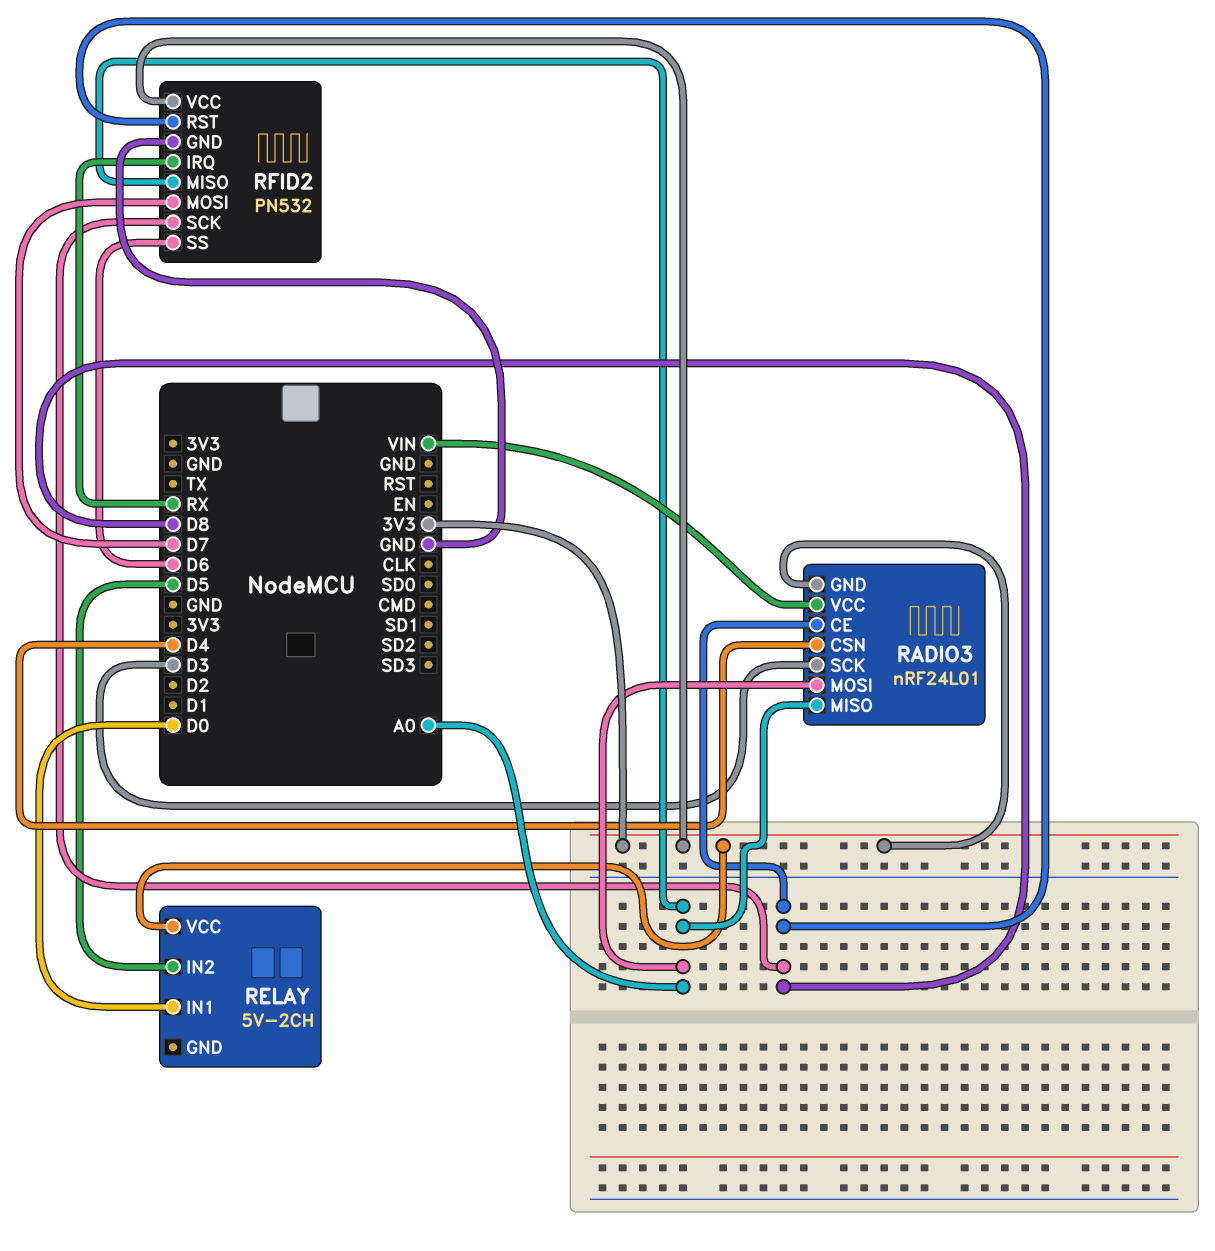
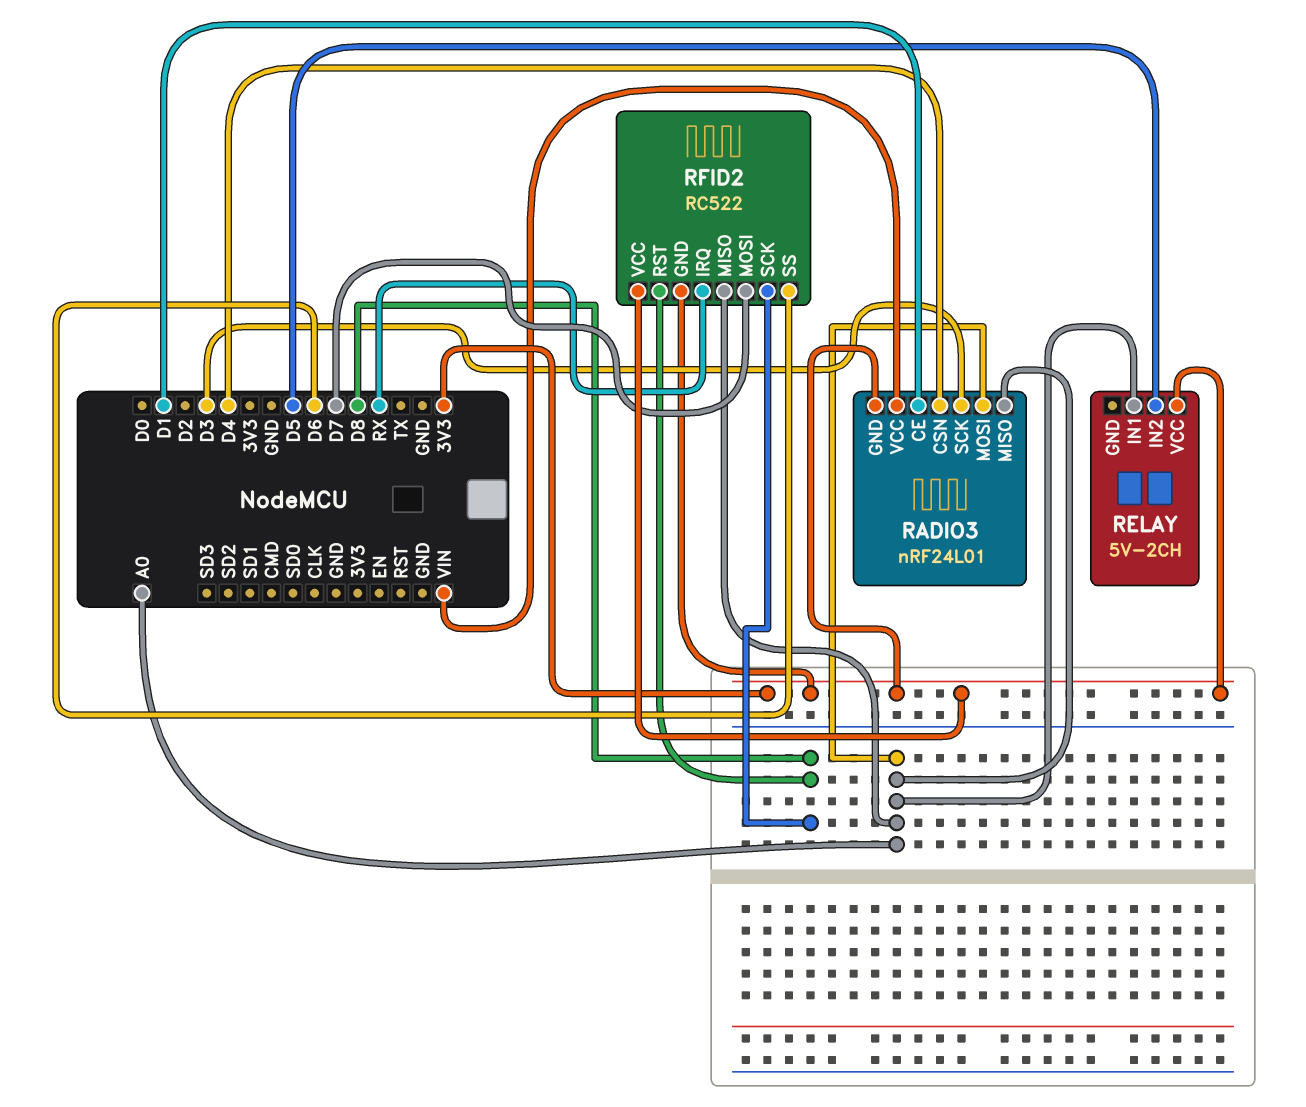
RADIO3 pin CE: D8 -> D1
RELAY pin IN1: D0 -> A0
RFID2: PN532 -> RC522
RFID2 pin GND: GND -> 3V3

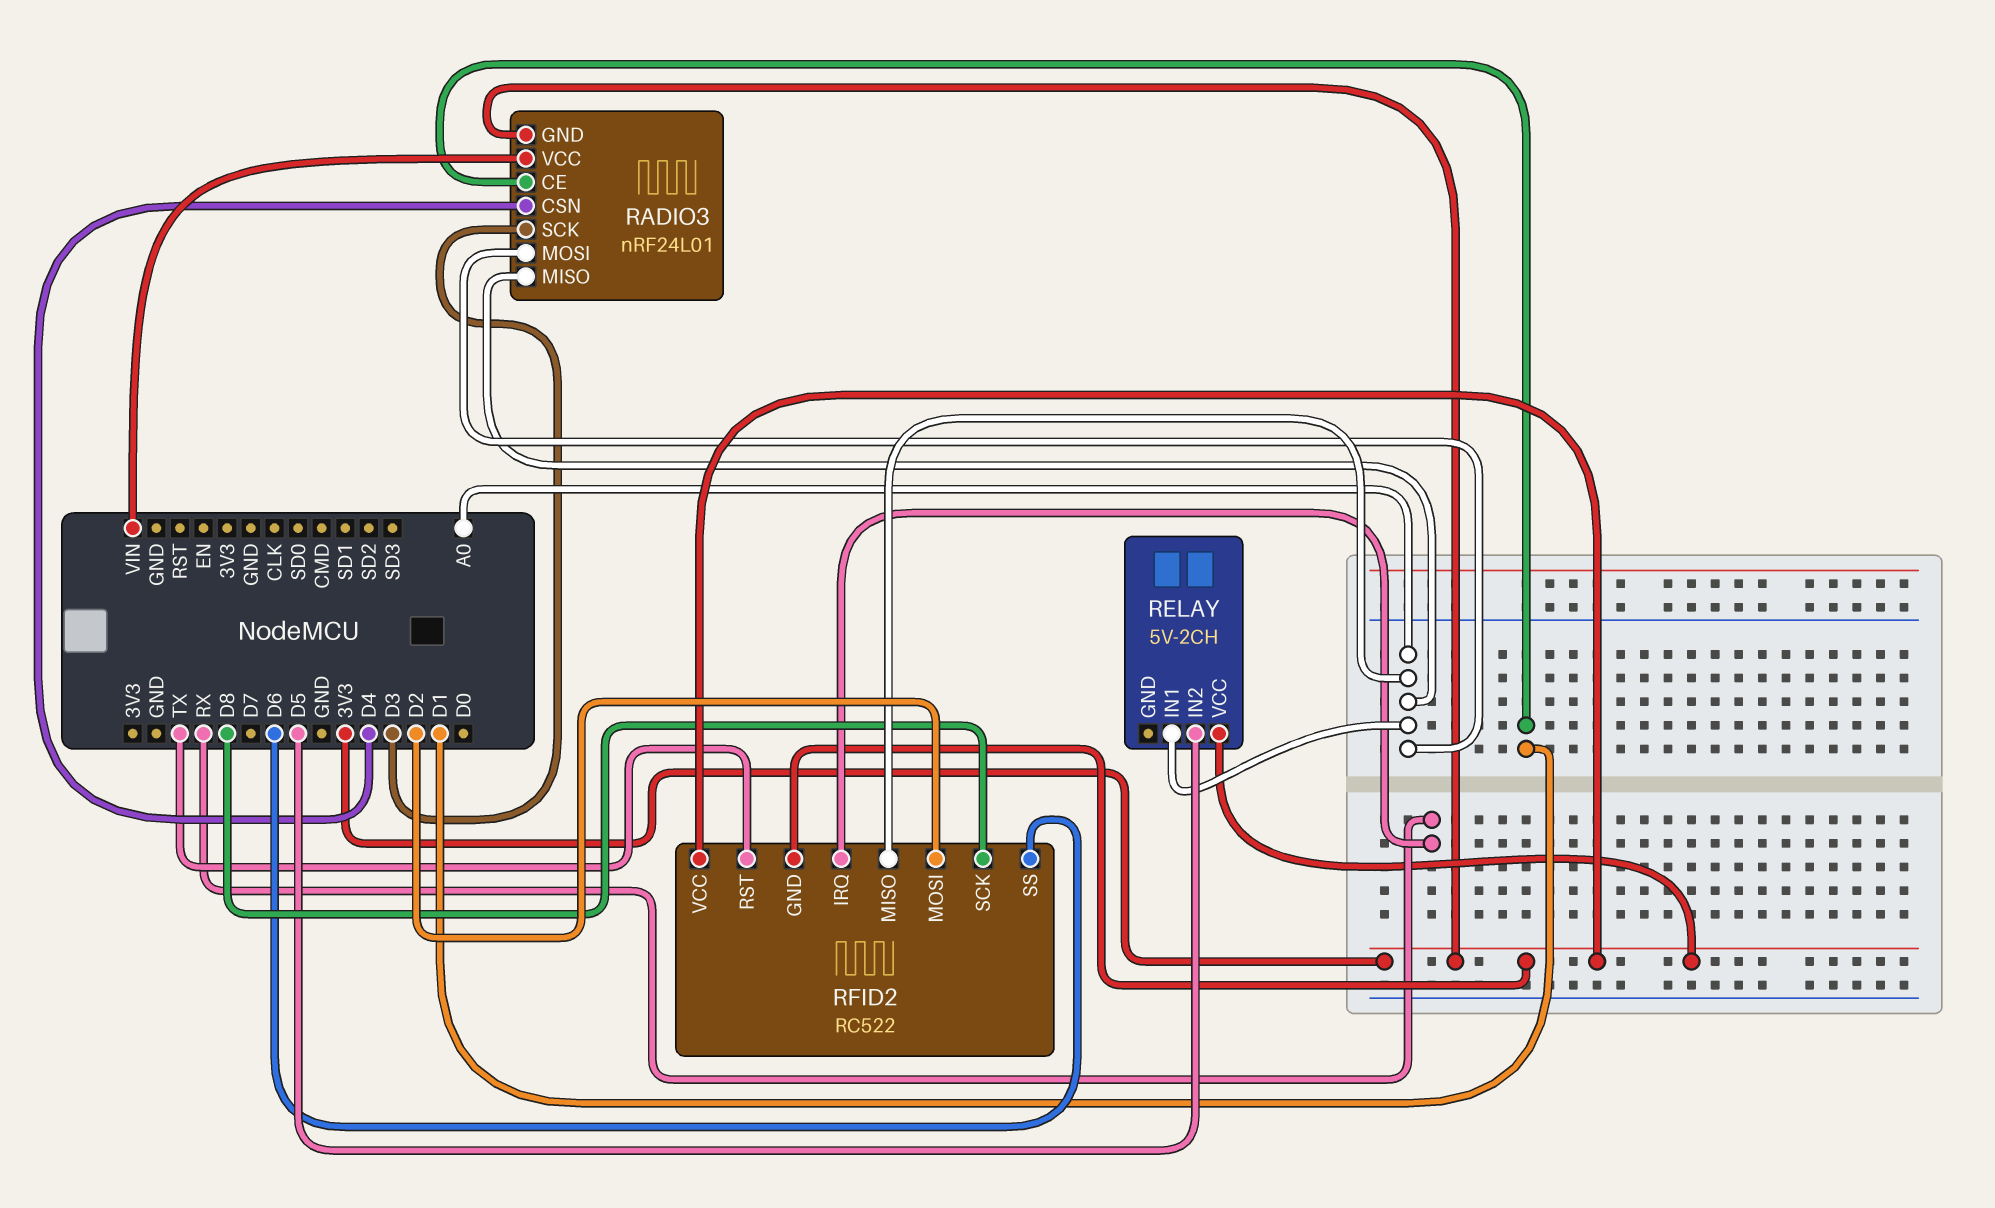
RFID2 pin MOSI: D7 -> D2
RFID2 pin RST: D8 -> TX

